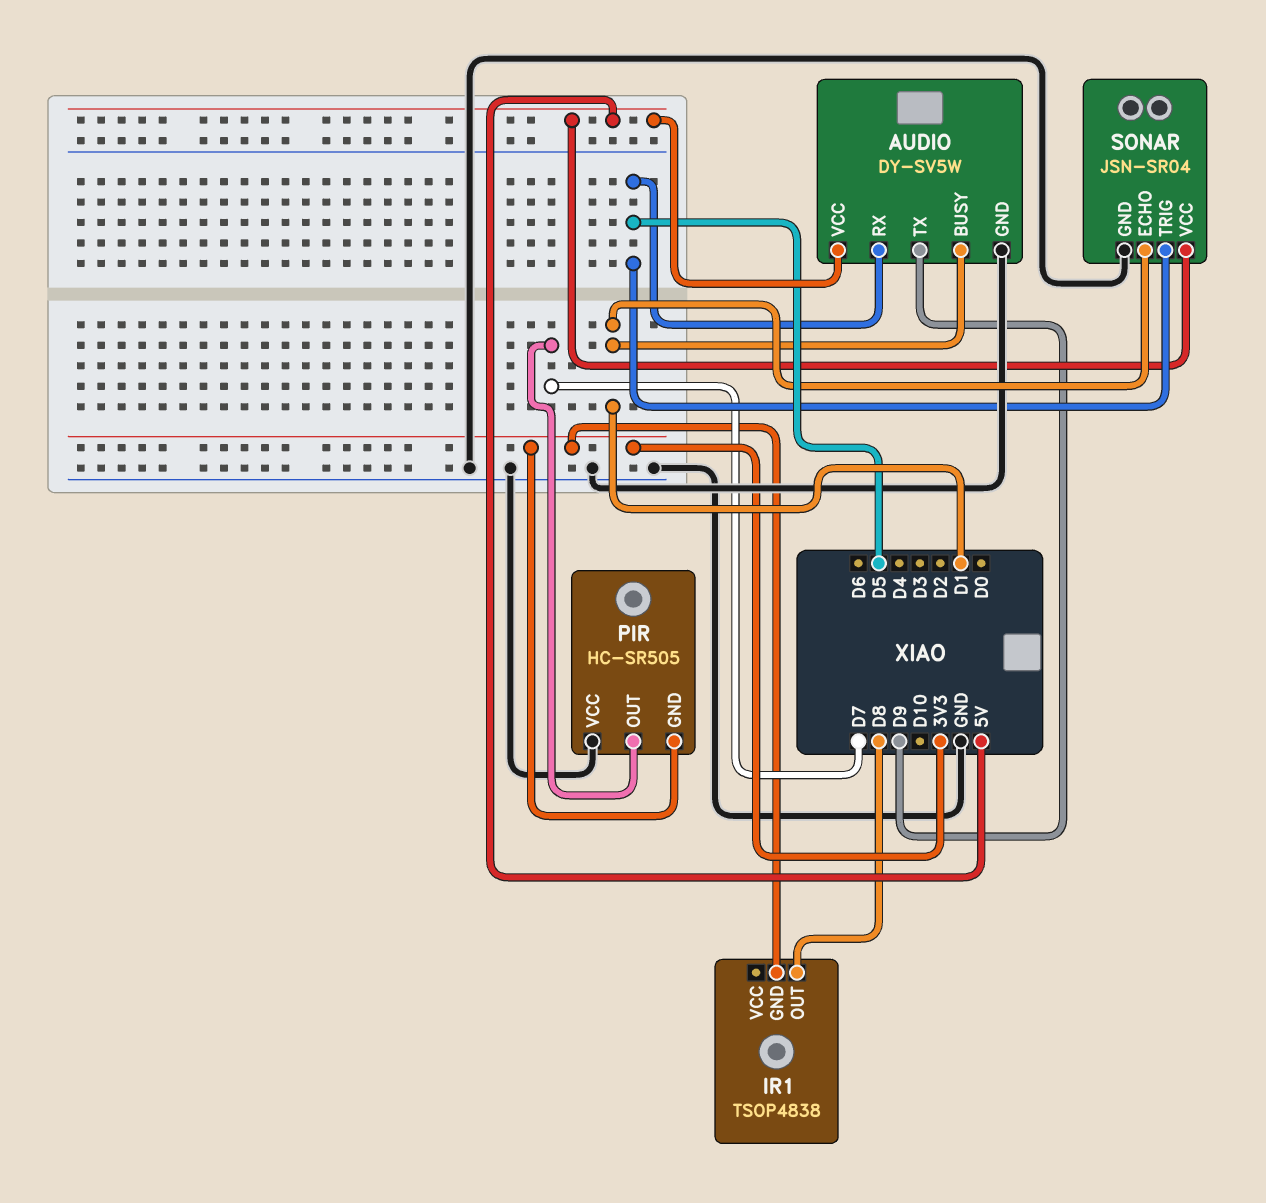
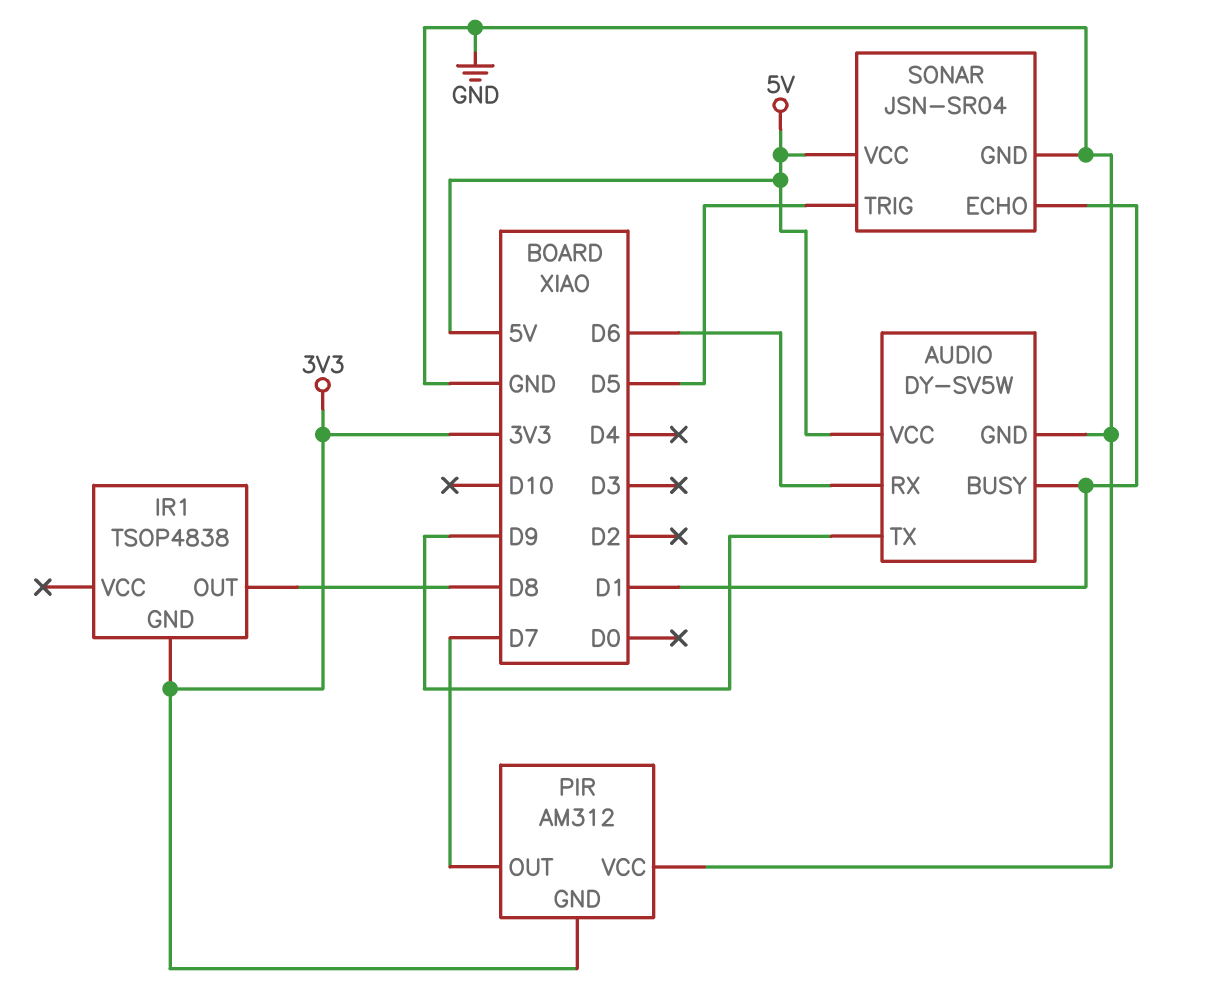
AUDIO pin RX: D5 -> D6
PIR: HC-SR505 -> AM312

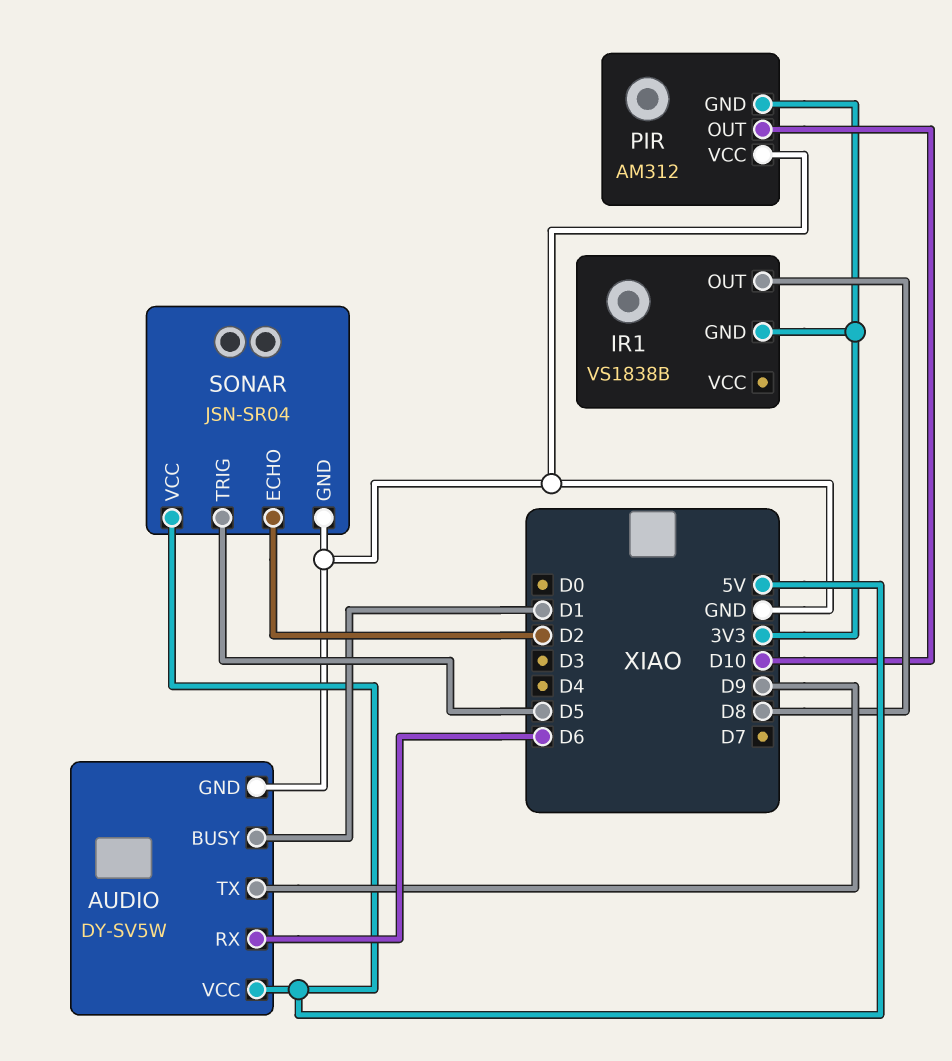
IR1: TSOP4838 -> VS1838B
PIR pin OUT: D7 -> D10
SONAR pin ECHO: D1 -> D2

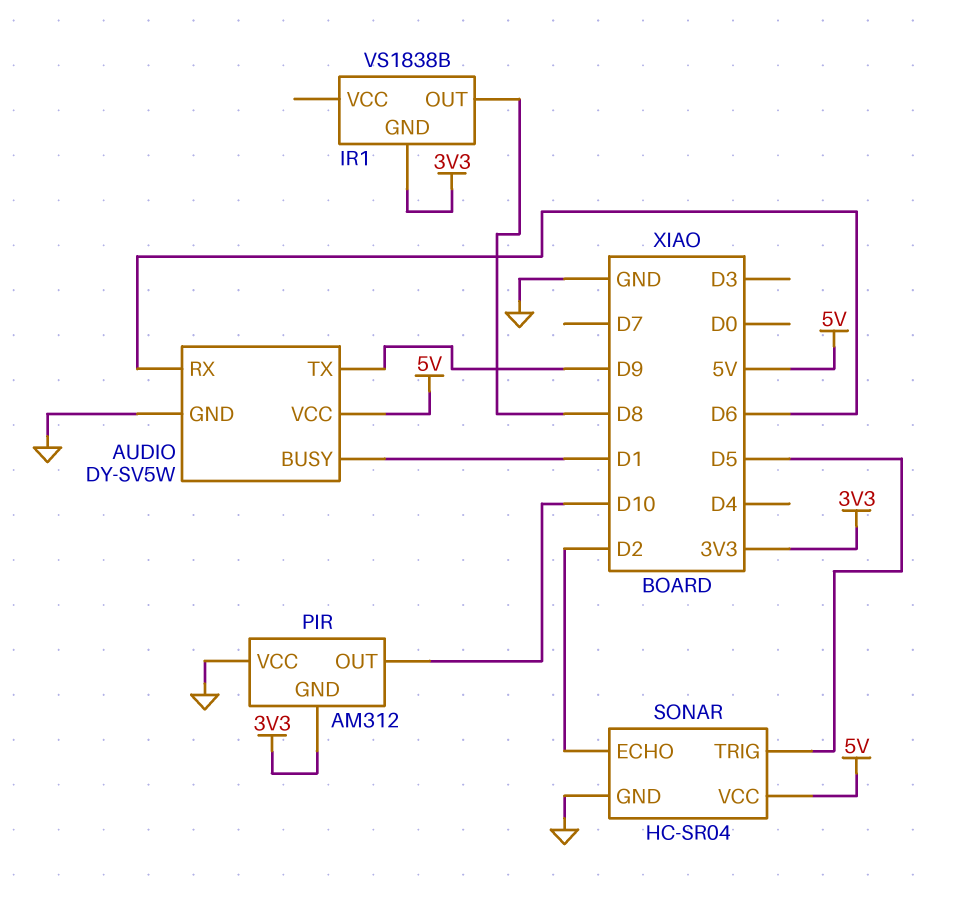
SONAR: JSN-SR04 -> HC-SR04

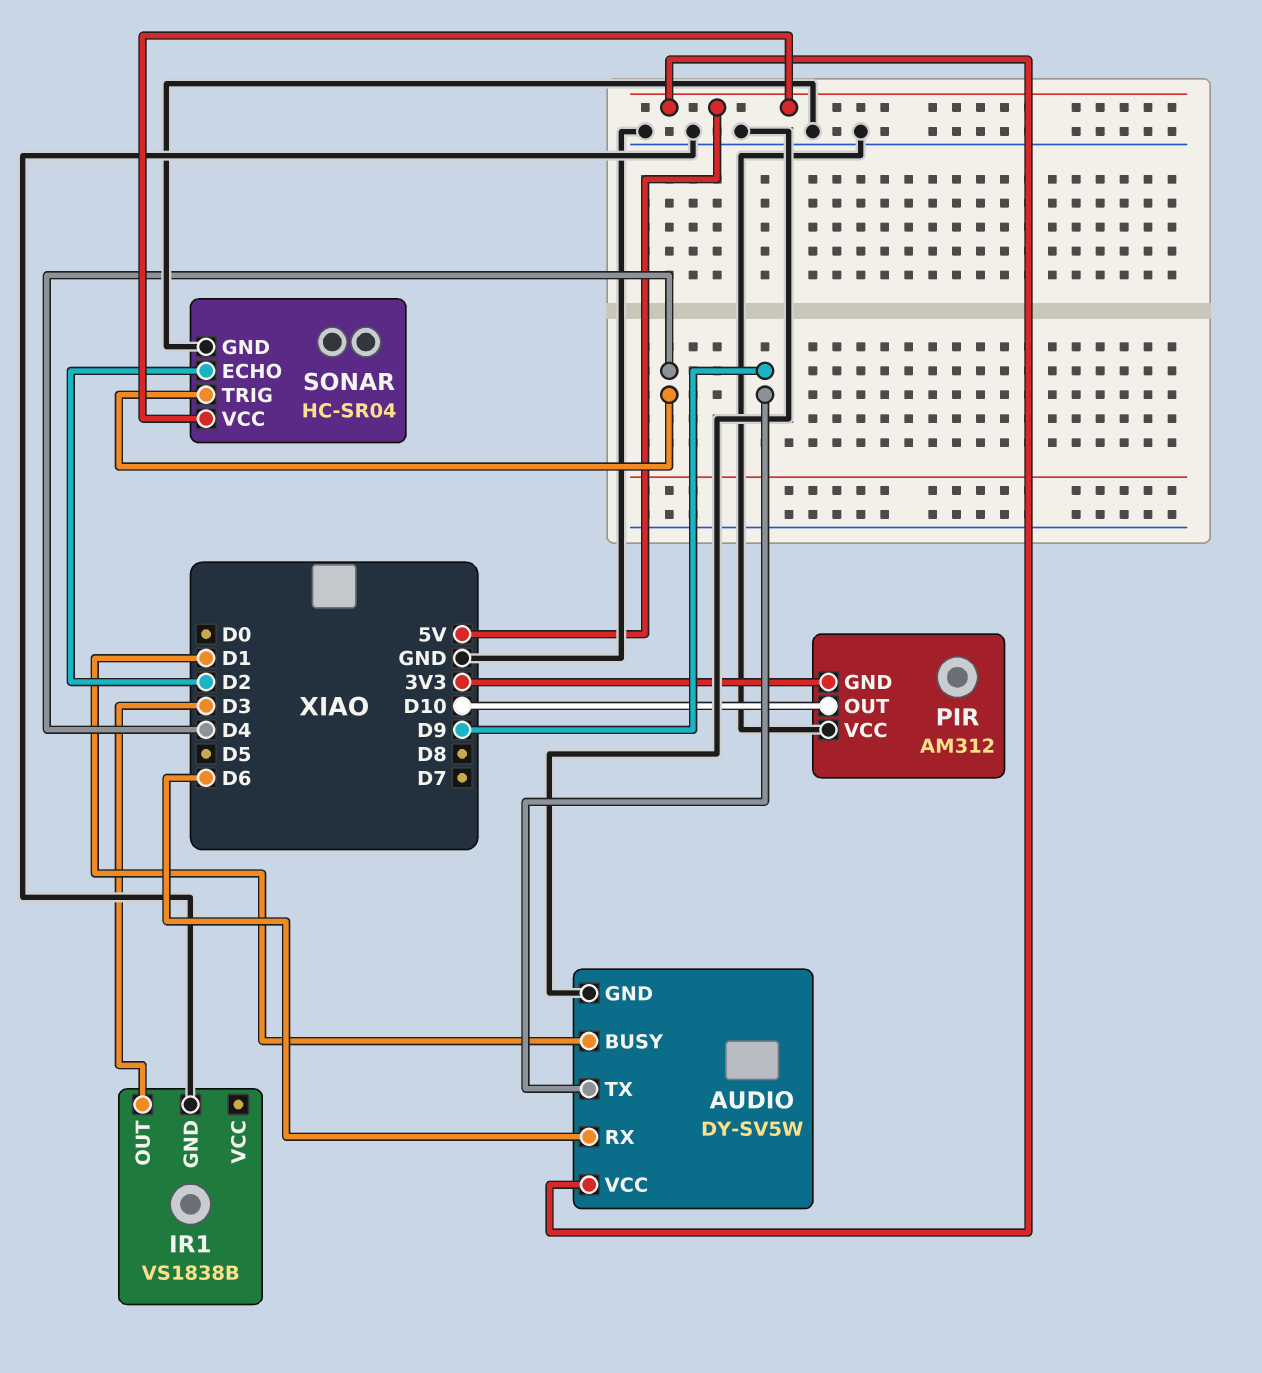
IR1 pin GND: 3V3 -> GND
IR1 pin OUT: D8 -> D3
SONAR pin TRIG: D5 -> D4

